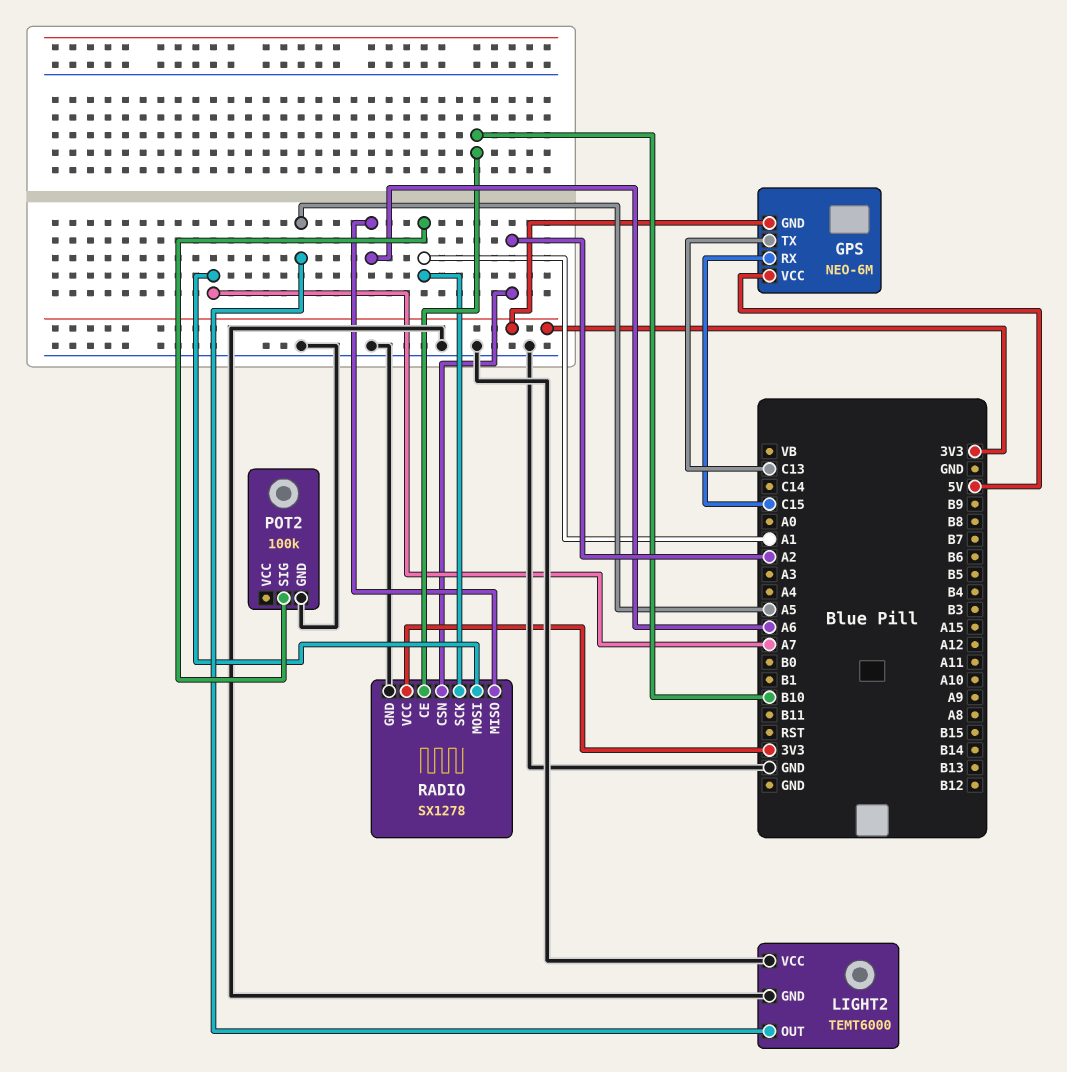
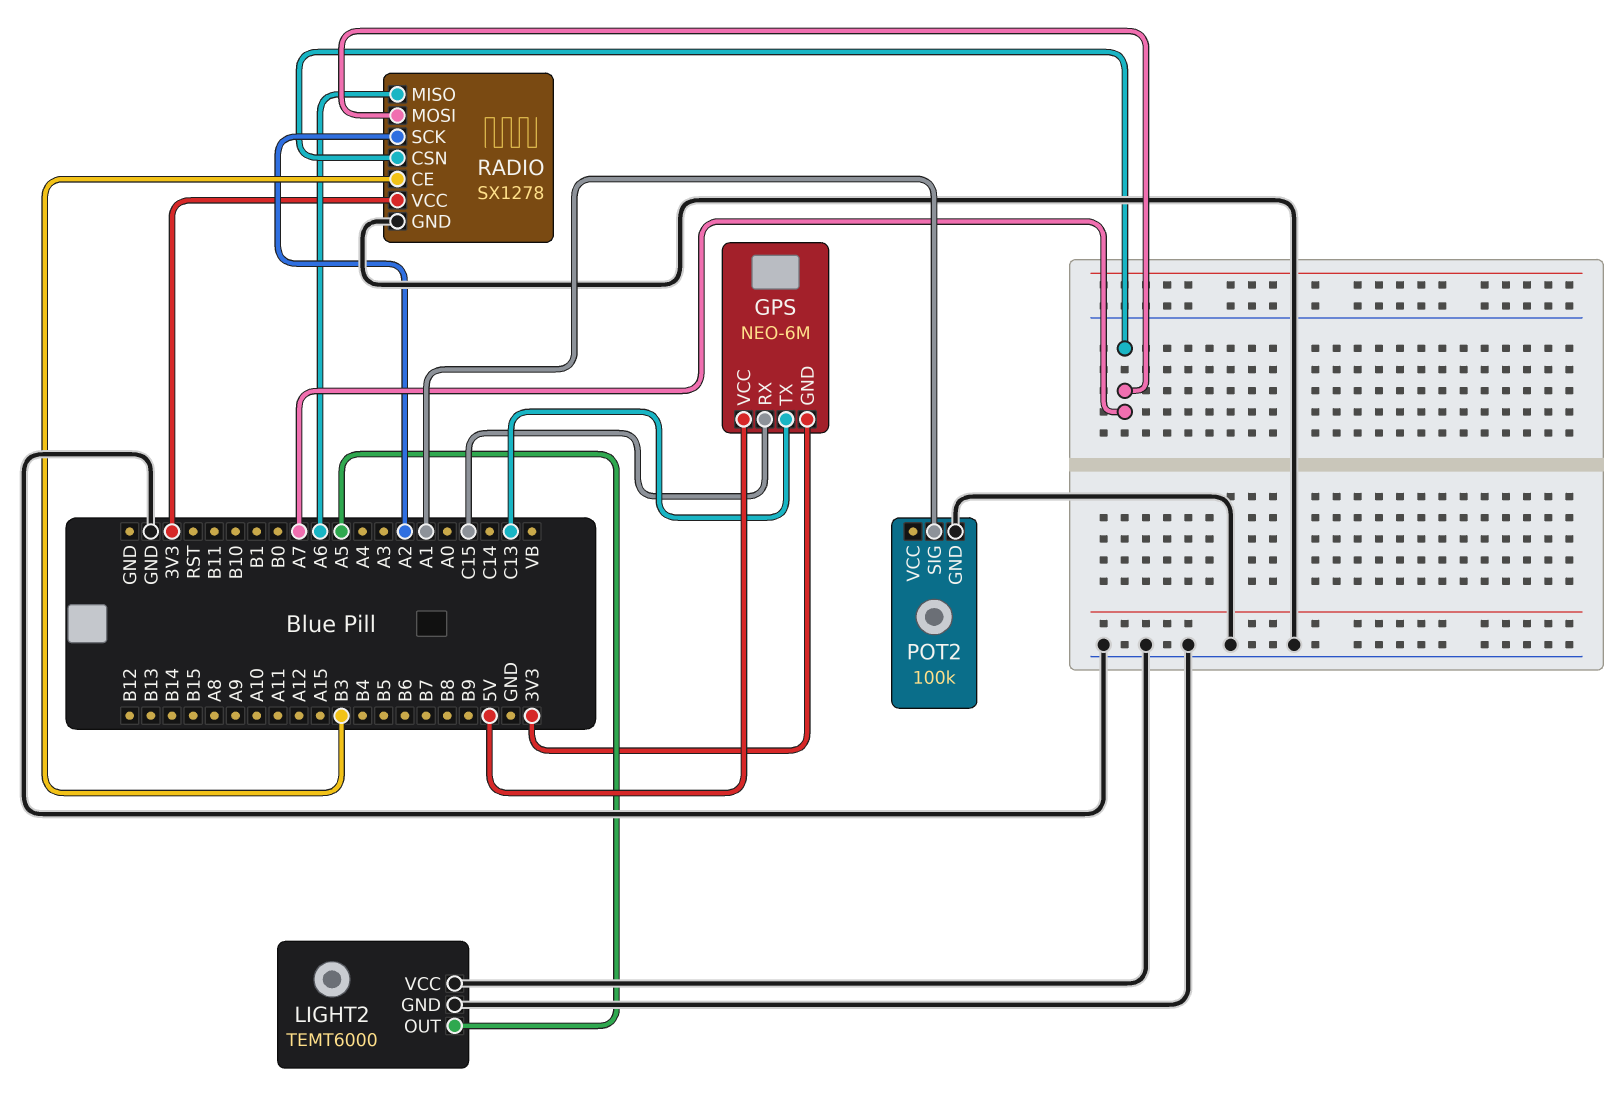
RADIO pin CE: B10 -> B3
RADIO pin CSN: A2 -> A7
RADIO pin SCK: A1 -> A2

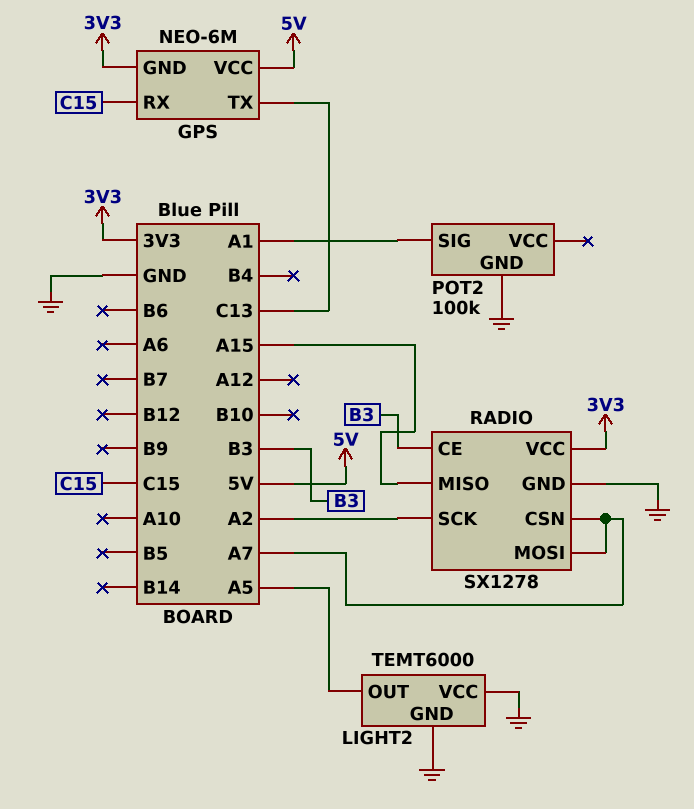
RADIO pin MISO: A6 -> A15

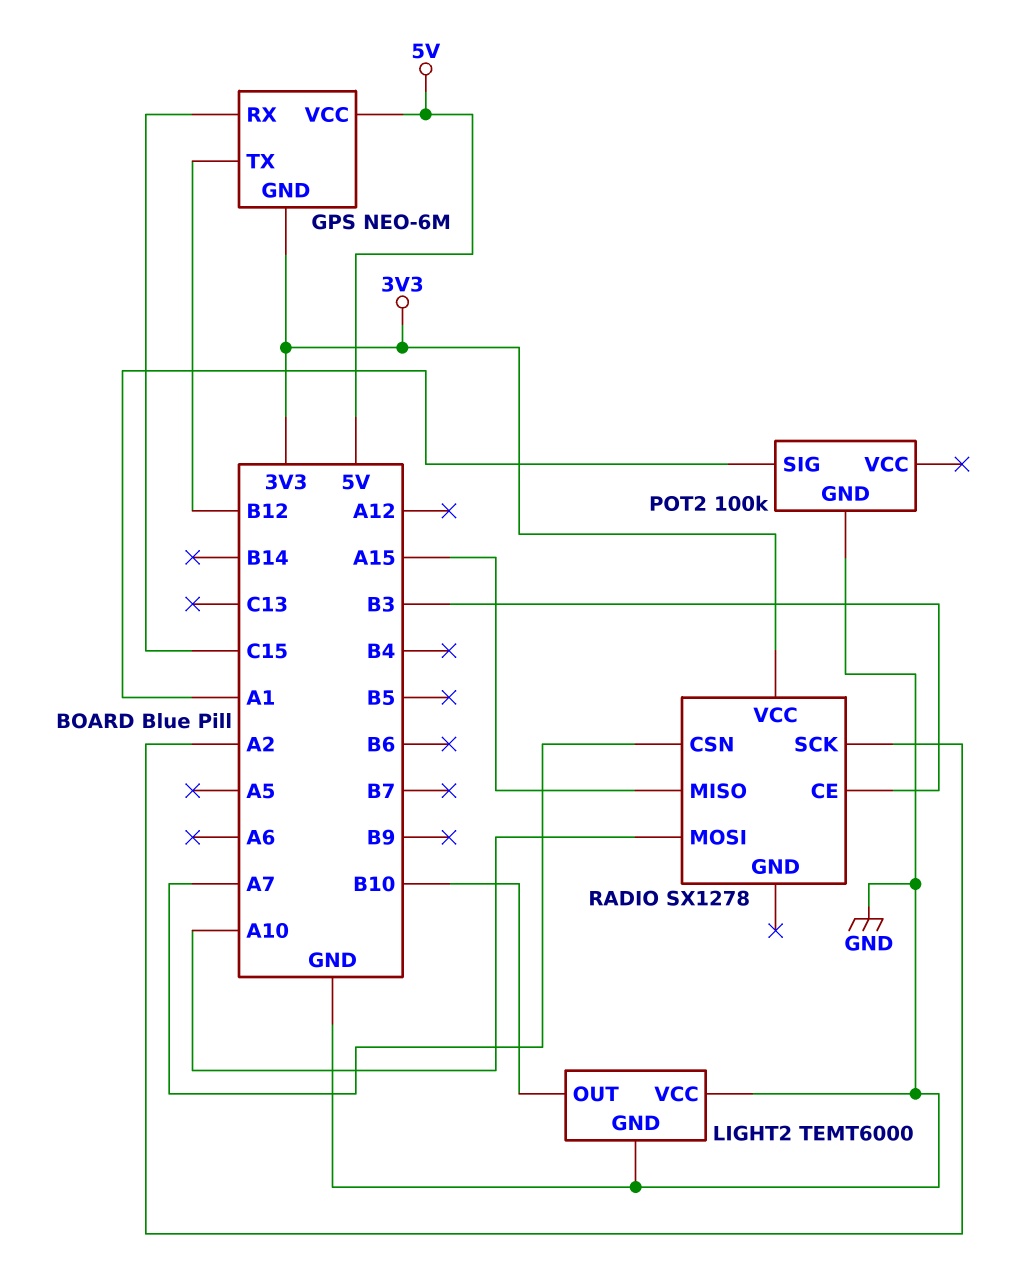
GPS pin TX: C13 -> B12
LIGHT2 pin OUT: A5 -> B10
RADIO pin GND: GND -> none
RADIO pin MOSI: A7 -> A10

